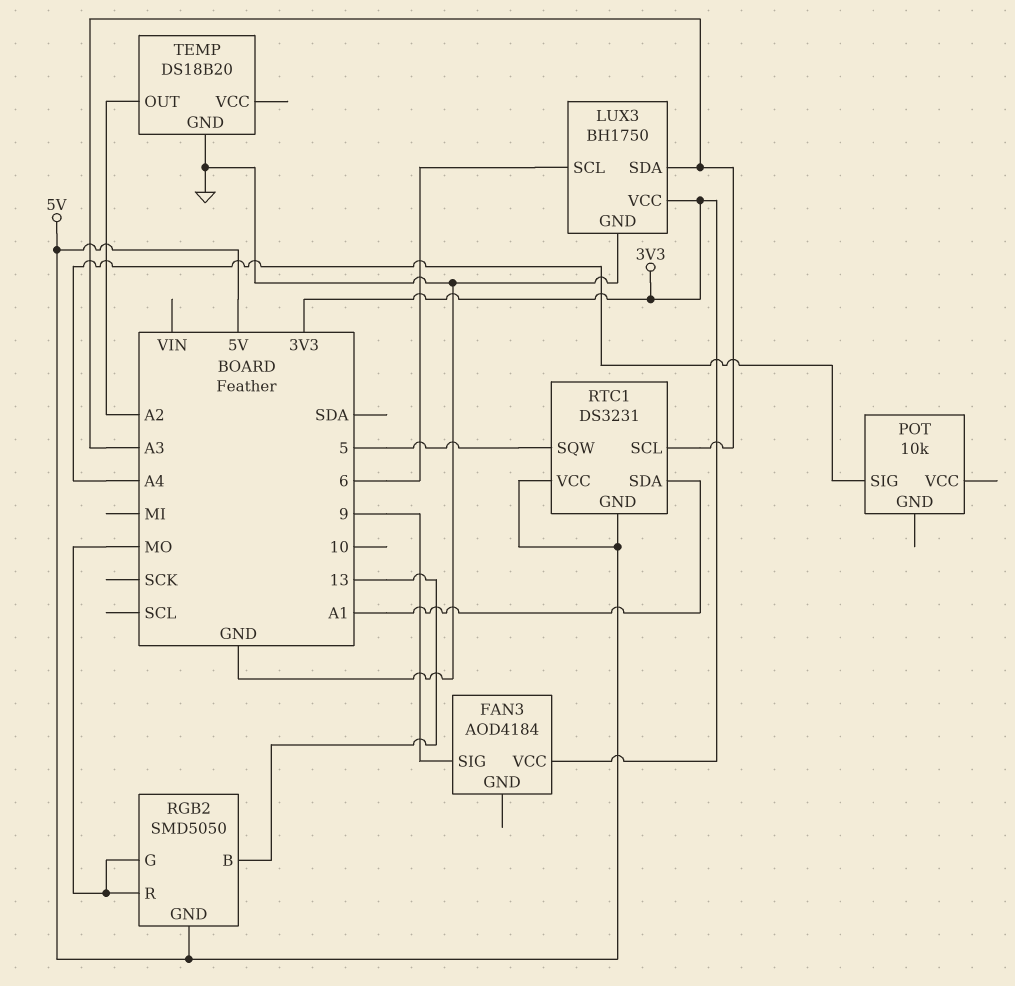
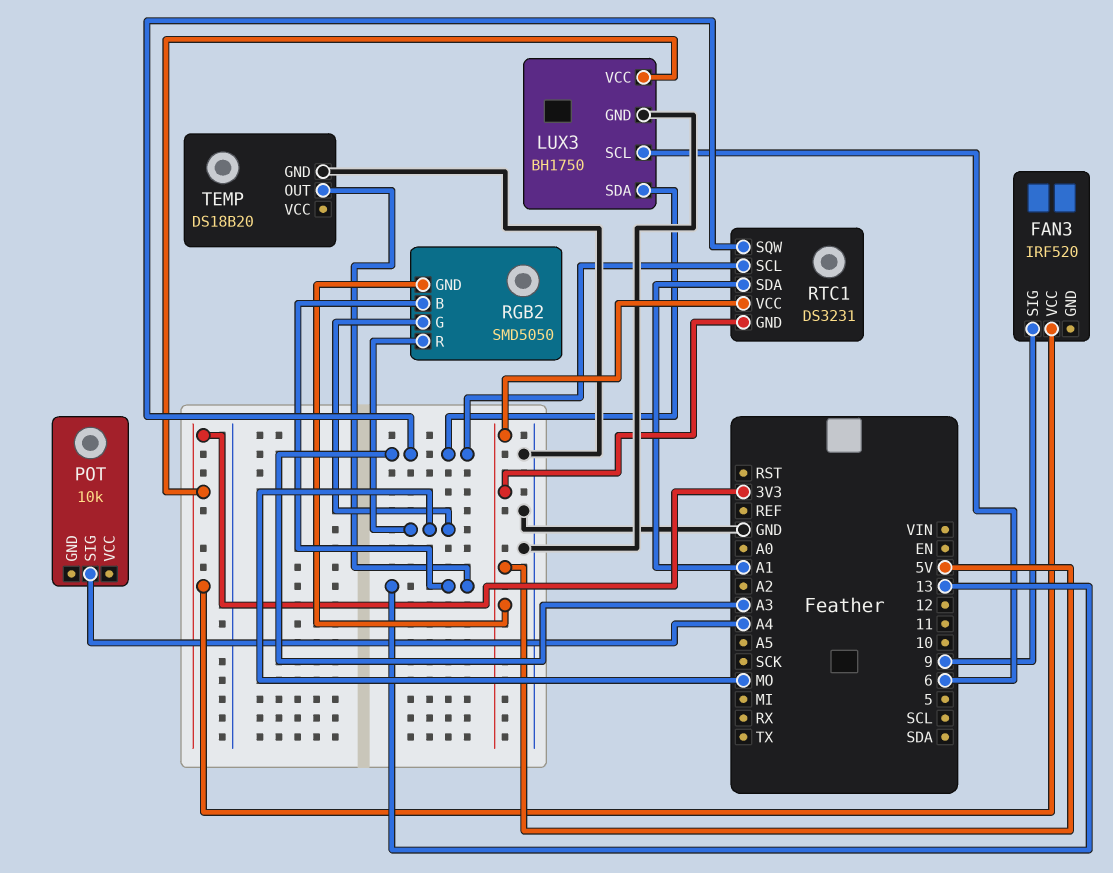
FAN3: AOD4184 -> IRF520
RTC1 pin SQW: 5 -> A3
TEMP pin OUT: A2 -> 13

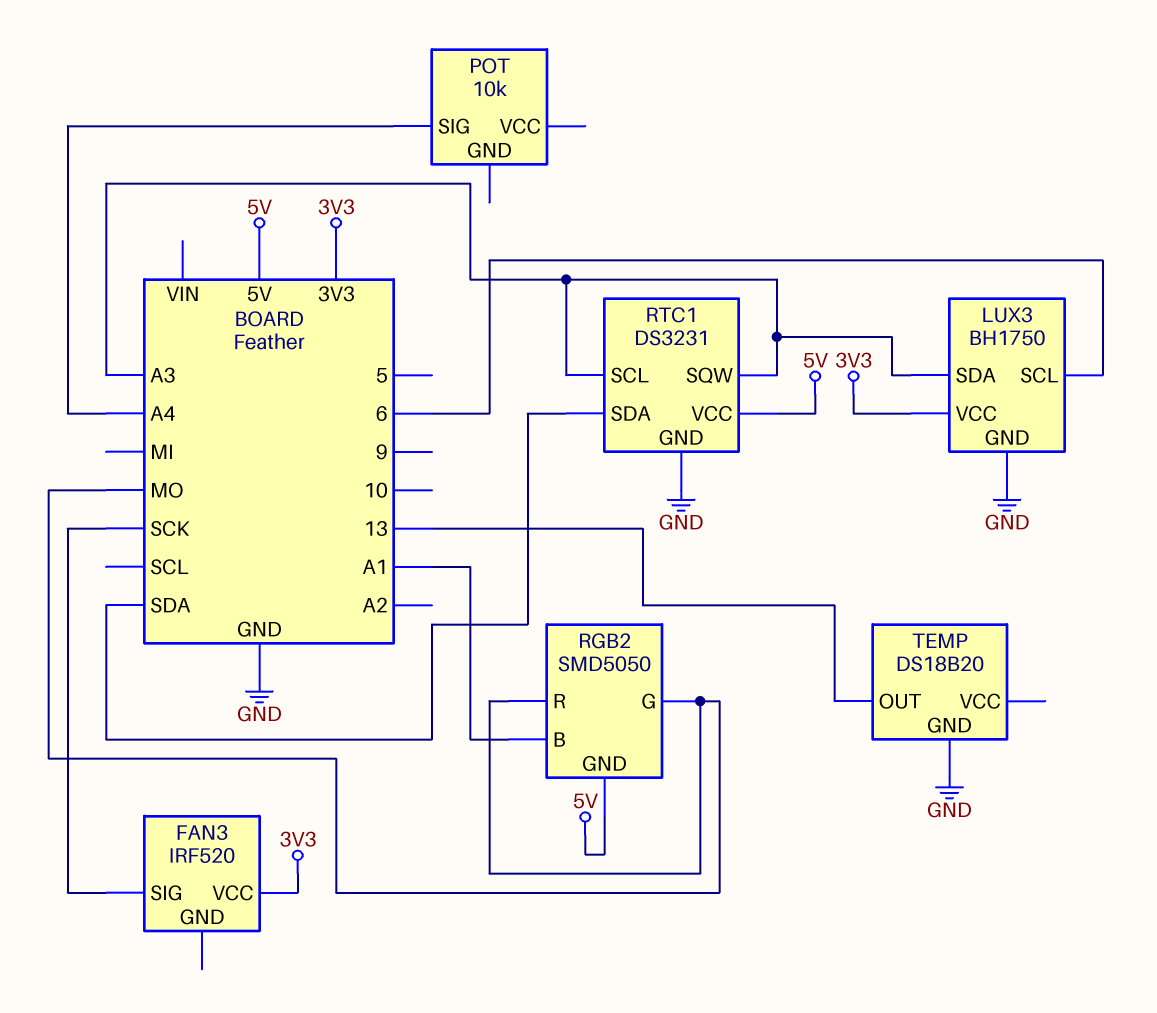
FAN3 pin SIG: 9 -> SCK
RGB2 pin B: 13 -> A1
RTC1 pin GND: 5V -> GND
RTC1 pin SDA: A1 -> SDA

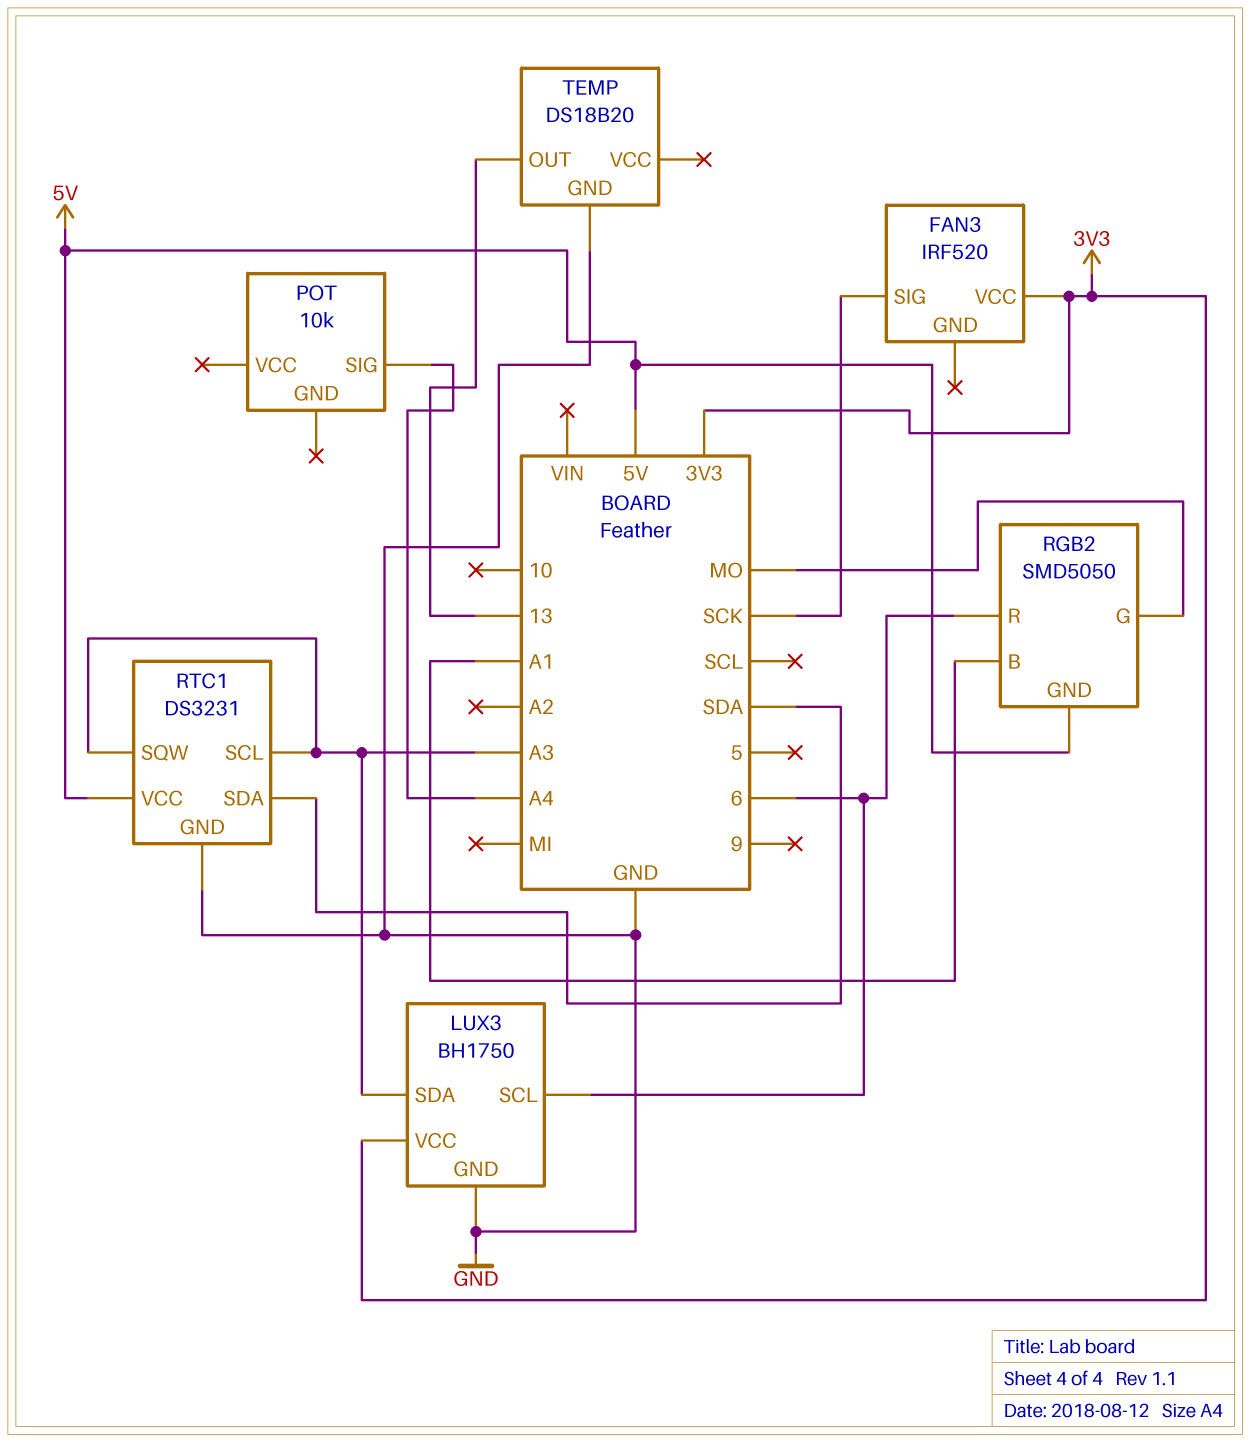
RGB2 pin R: MO -> 6

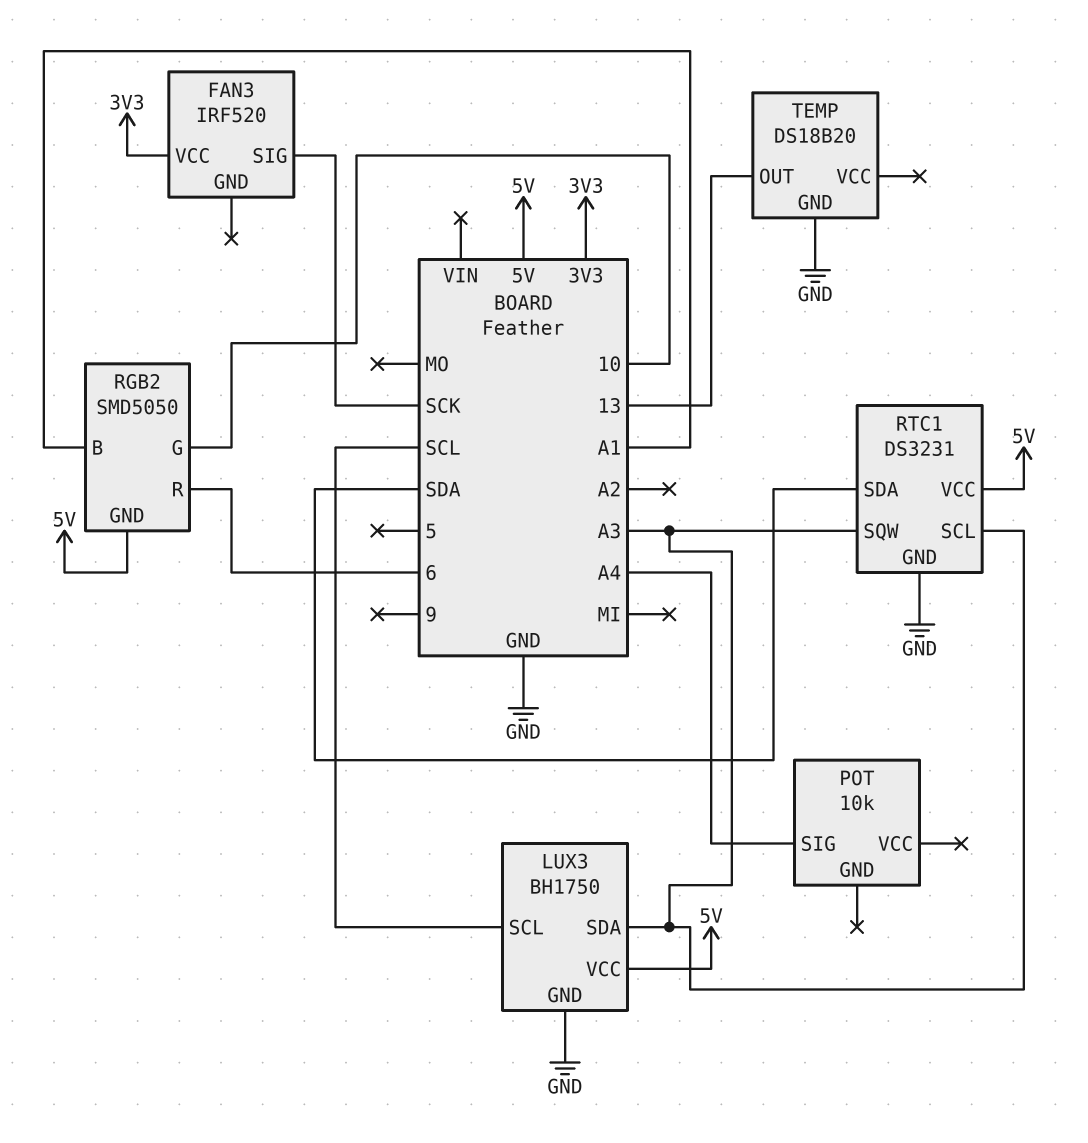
LUX3 pin SCL: 6 -> SCL
LUX3 pin VCC: 3V3 -> 5V
RGB2 pin G: MO -> 10

